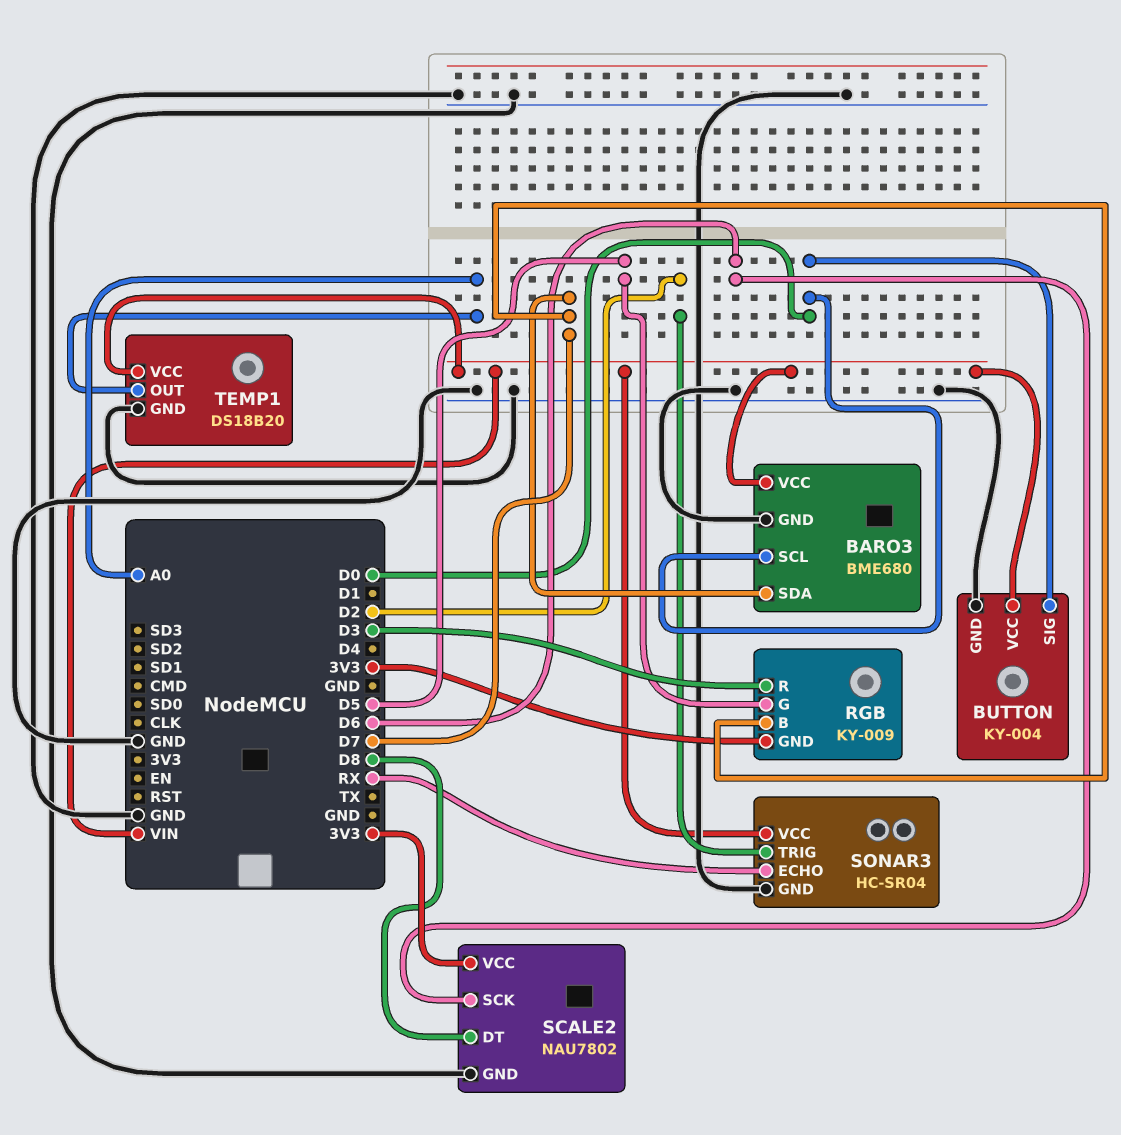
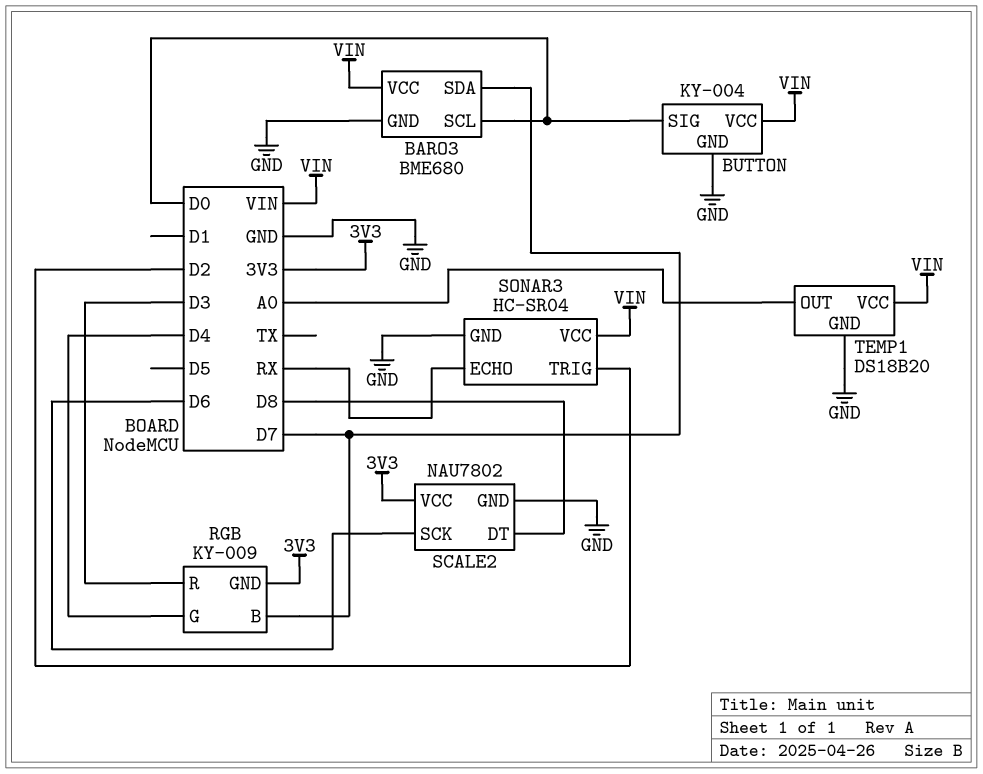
RGB pin G: D5 -> D4

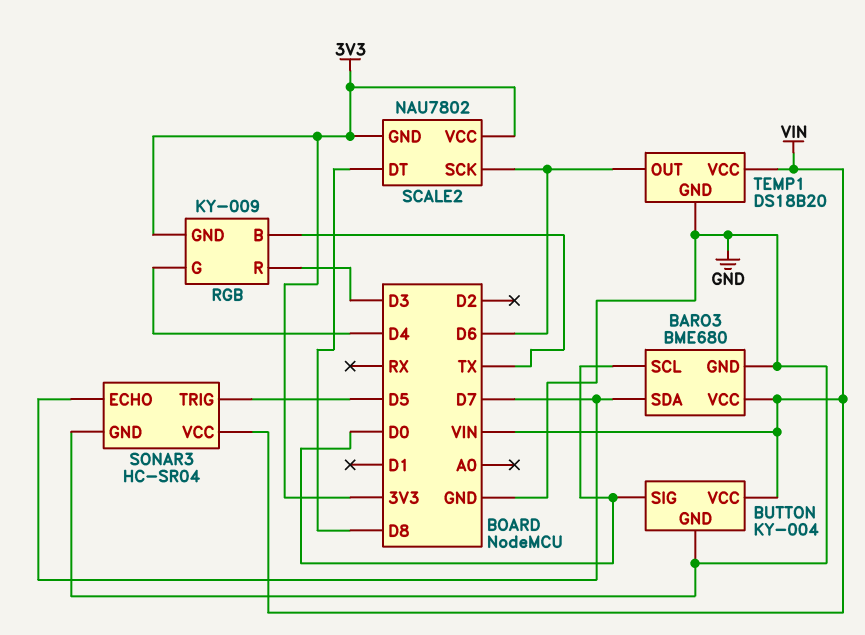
RGB pin B: D7 -> TX
SCALE2 pin GND: GND -> 3V3
SONAR3 pin ECHO: RX -> D7
SONAR3 pin TRIG: D2 -> D5
TEMP1 pin OUT: A0 -> D6

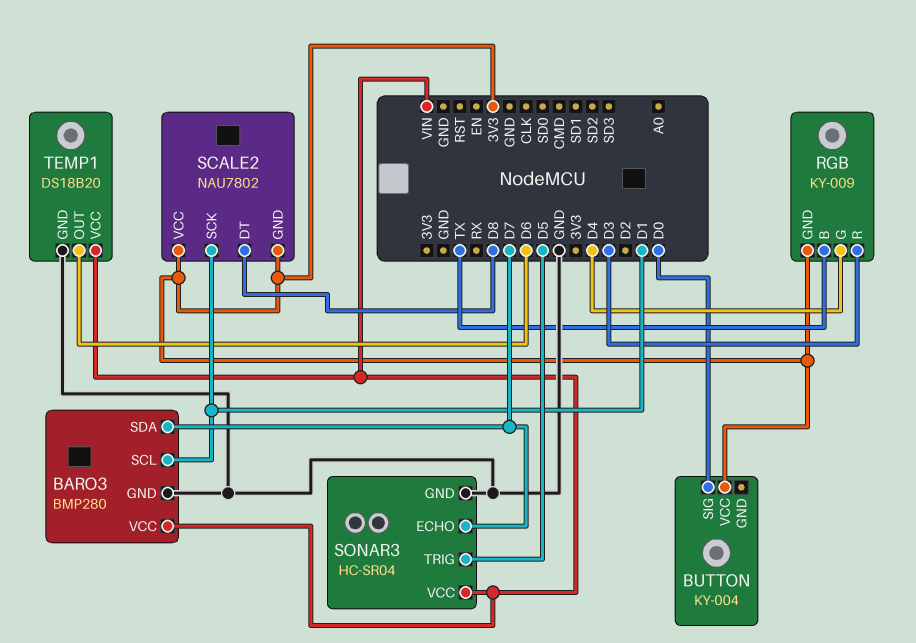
BARO3: BME680 -> BMP280
BARO3 pin SCL: D0 -> D1
BUTTON pin GND: GND -> none
BUTTON pin VCC: VIN -> 3V3
SCALE2 pin SCK: D6 -> D1

